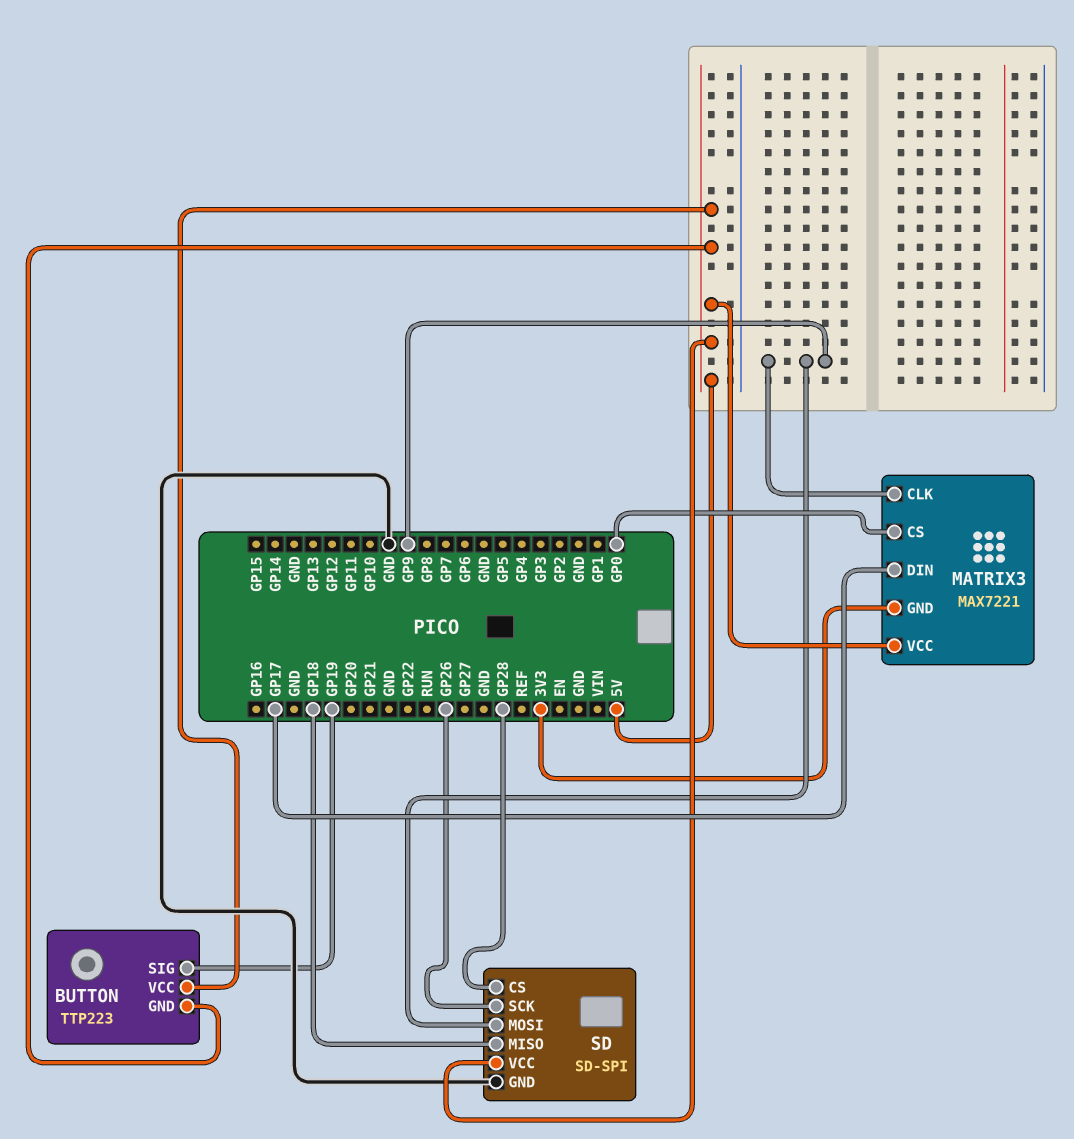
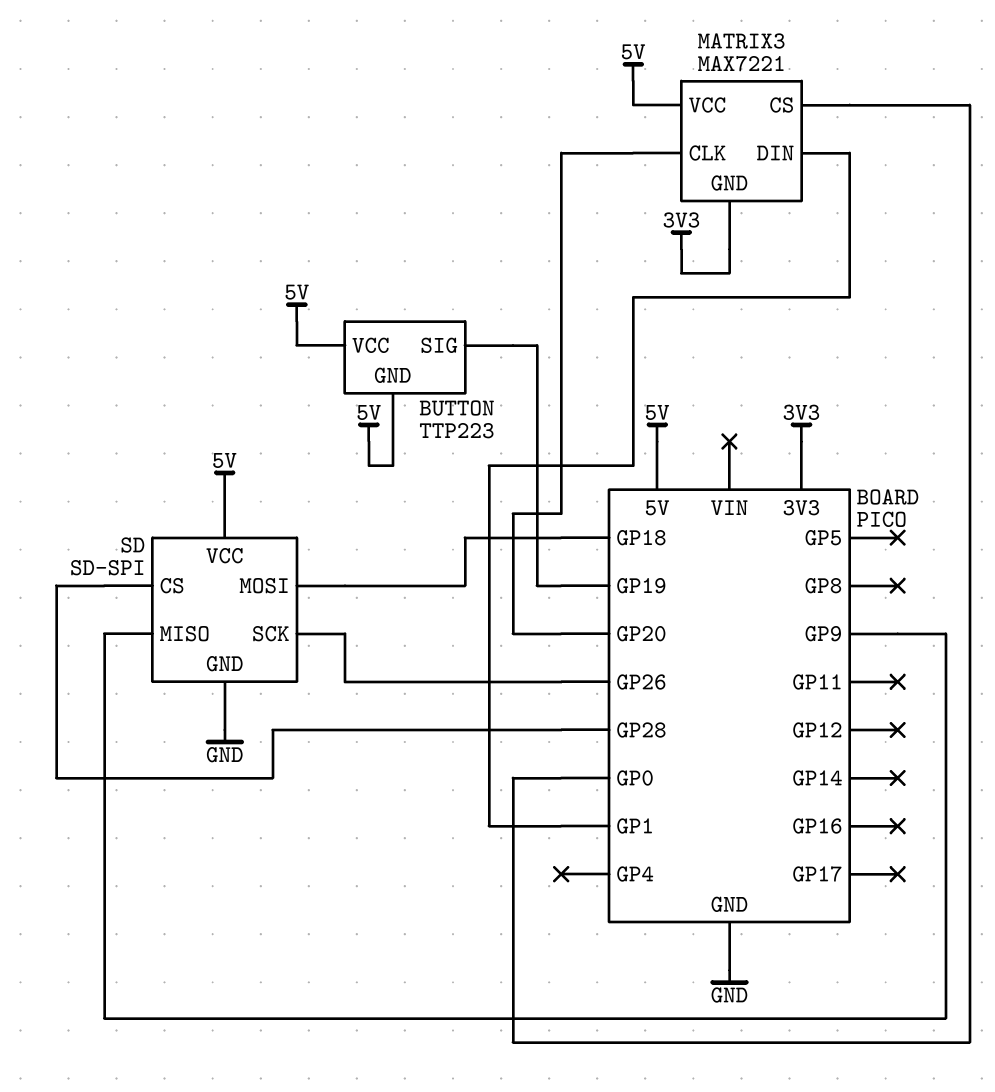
MATRIX3 pin CLK: GP9 -> GP20
MATRIX3 pin DIN: GP17 -> GP1
SD pin MISO: GP18 -> GP9
SD pin MOSI: GP9 -> GP18

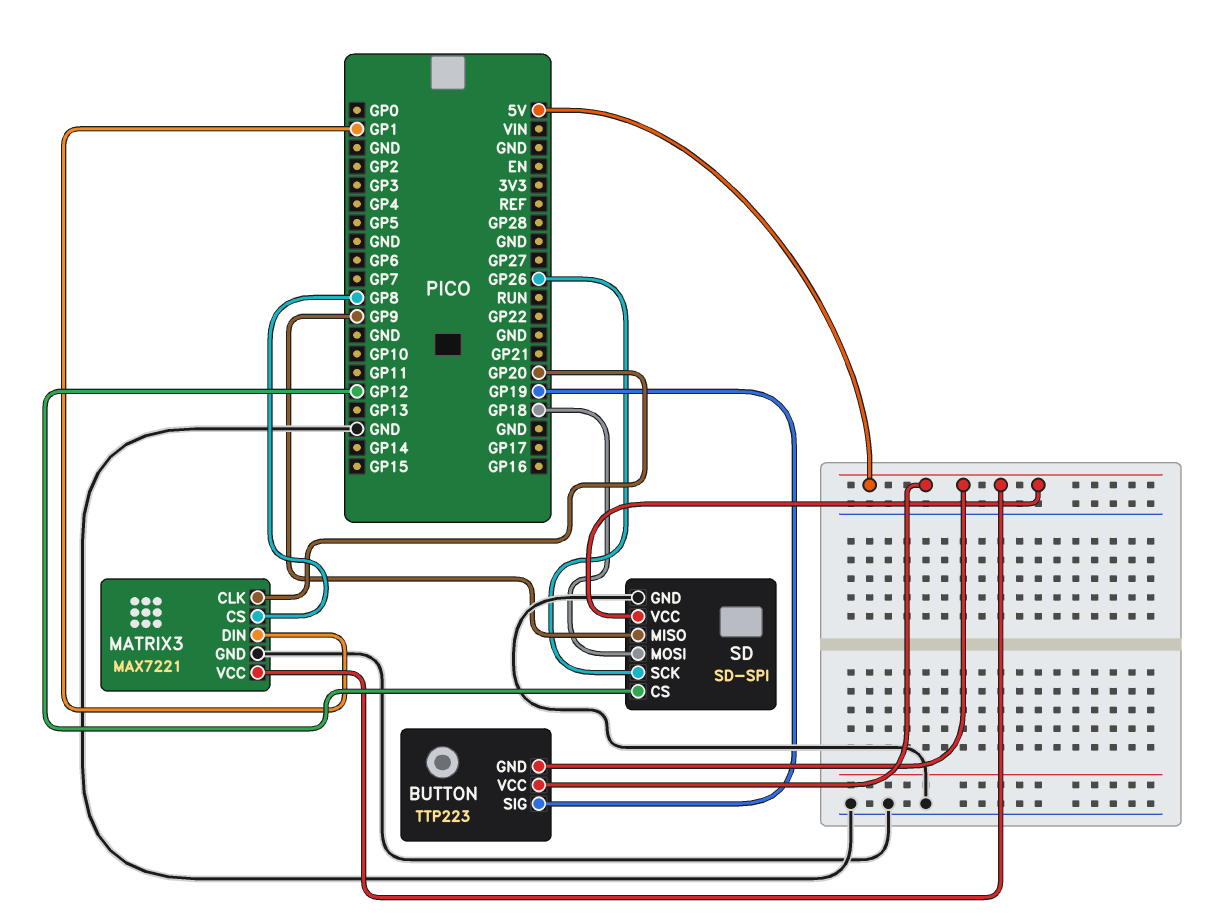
MATRIX3 pin CS: GP0 -> GP8
MATRIX3 pin GND: 3V3 -> GND
SD pin CS: GP28 -> GP12

